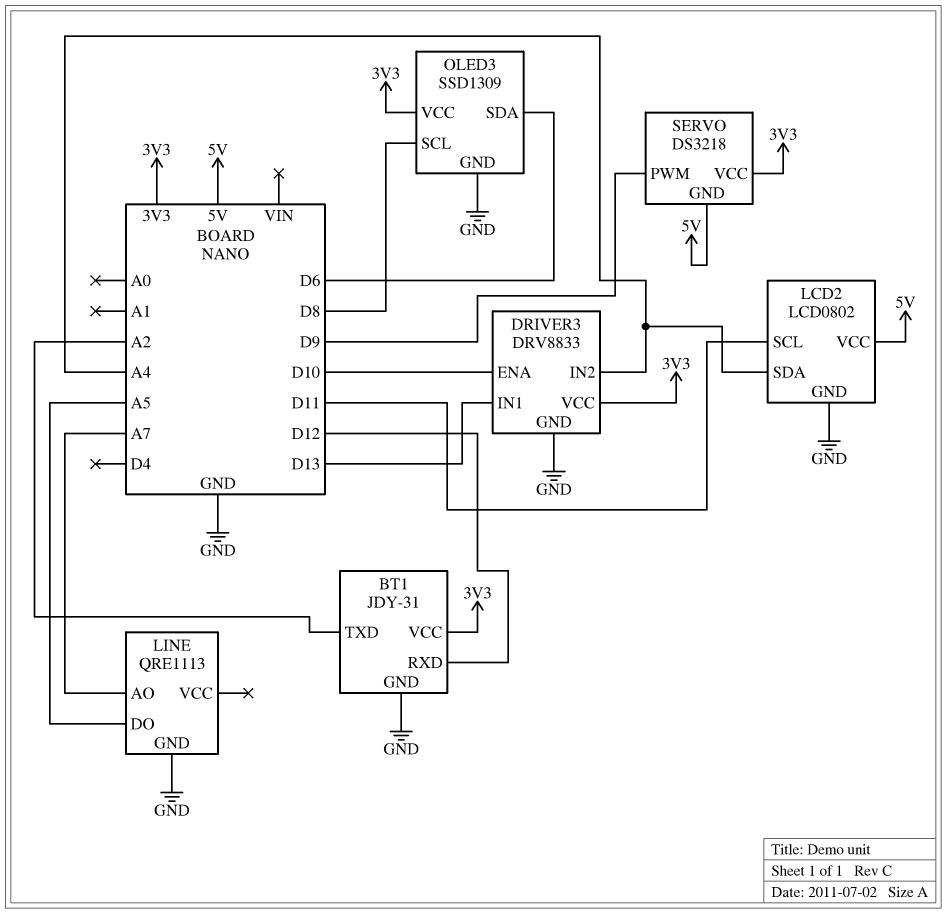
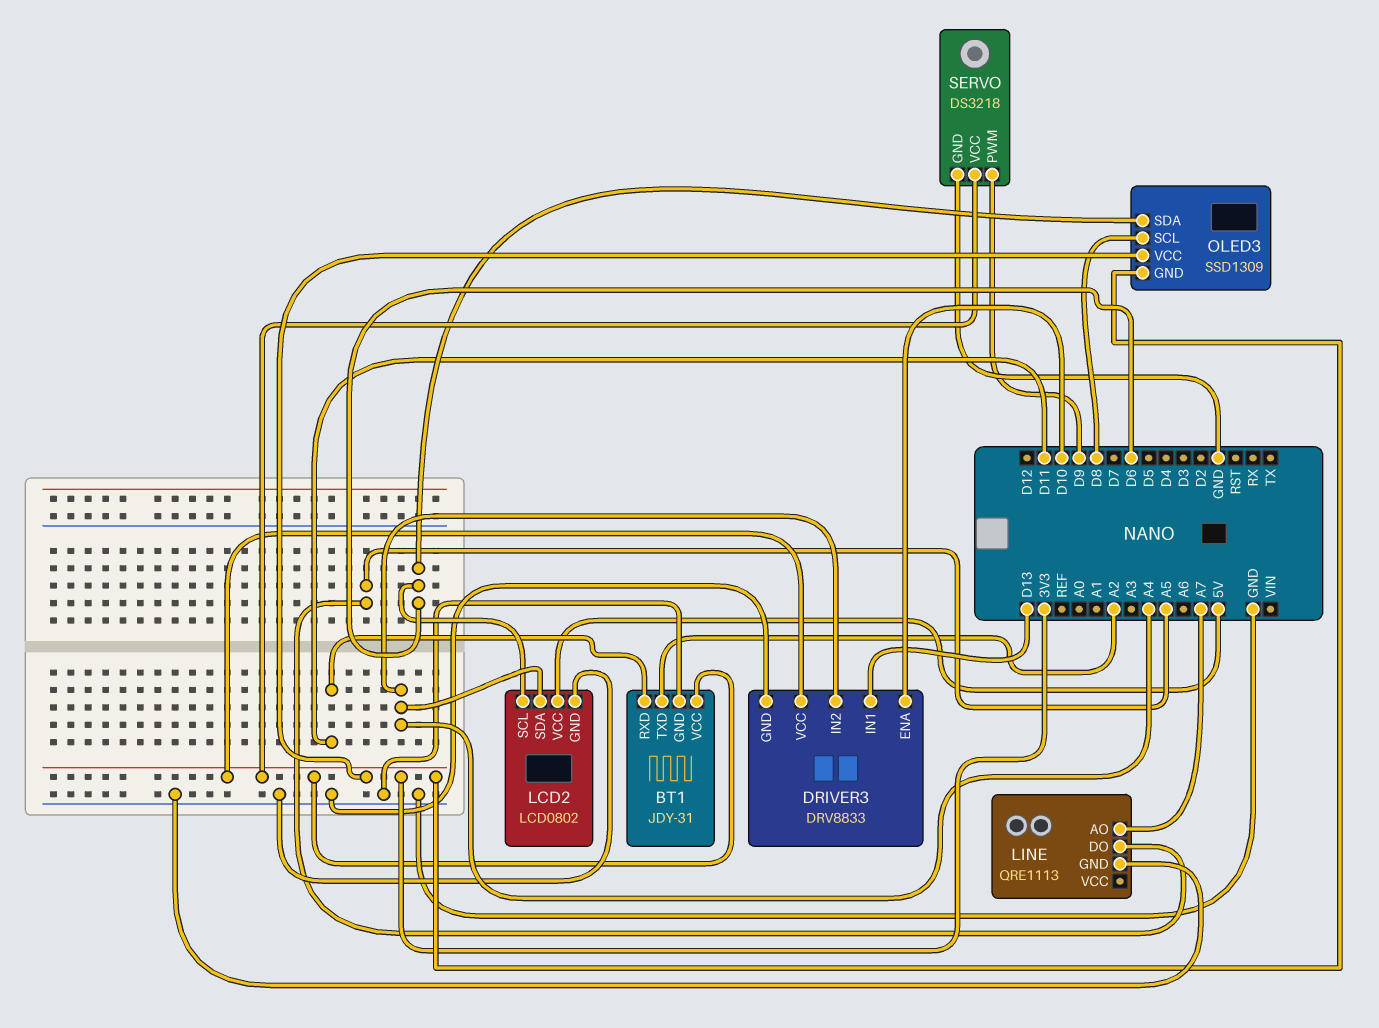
BT1 pin RXD: D12 -> D11
LCD2 pin SCL: D11 -> D6
OLED3 pin GND: GND -> 3V3
SERVO pin GND: 5V -> GND

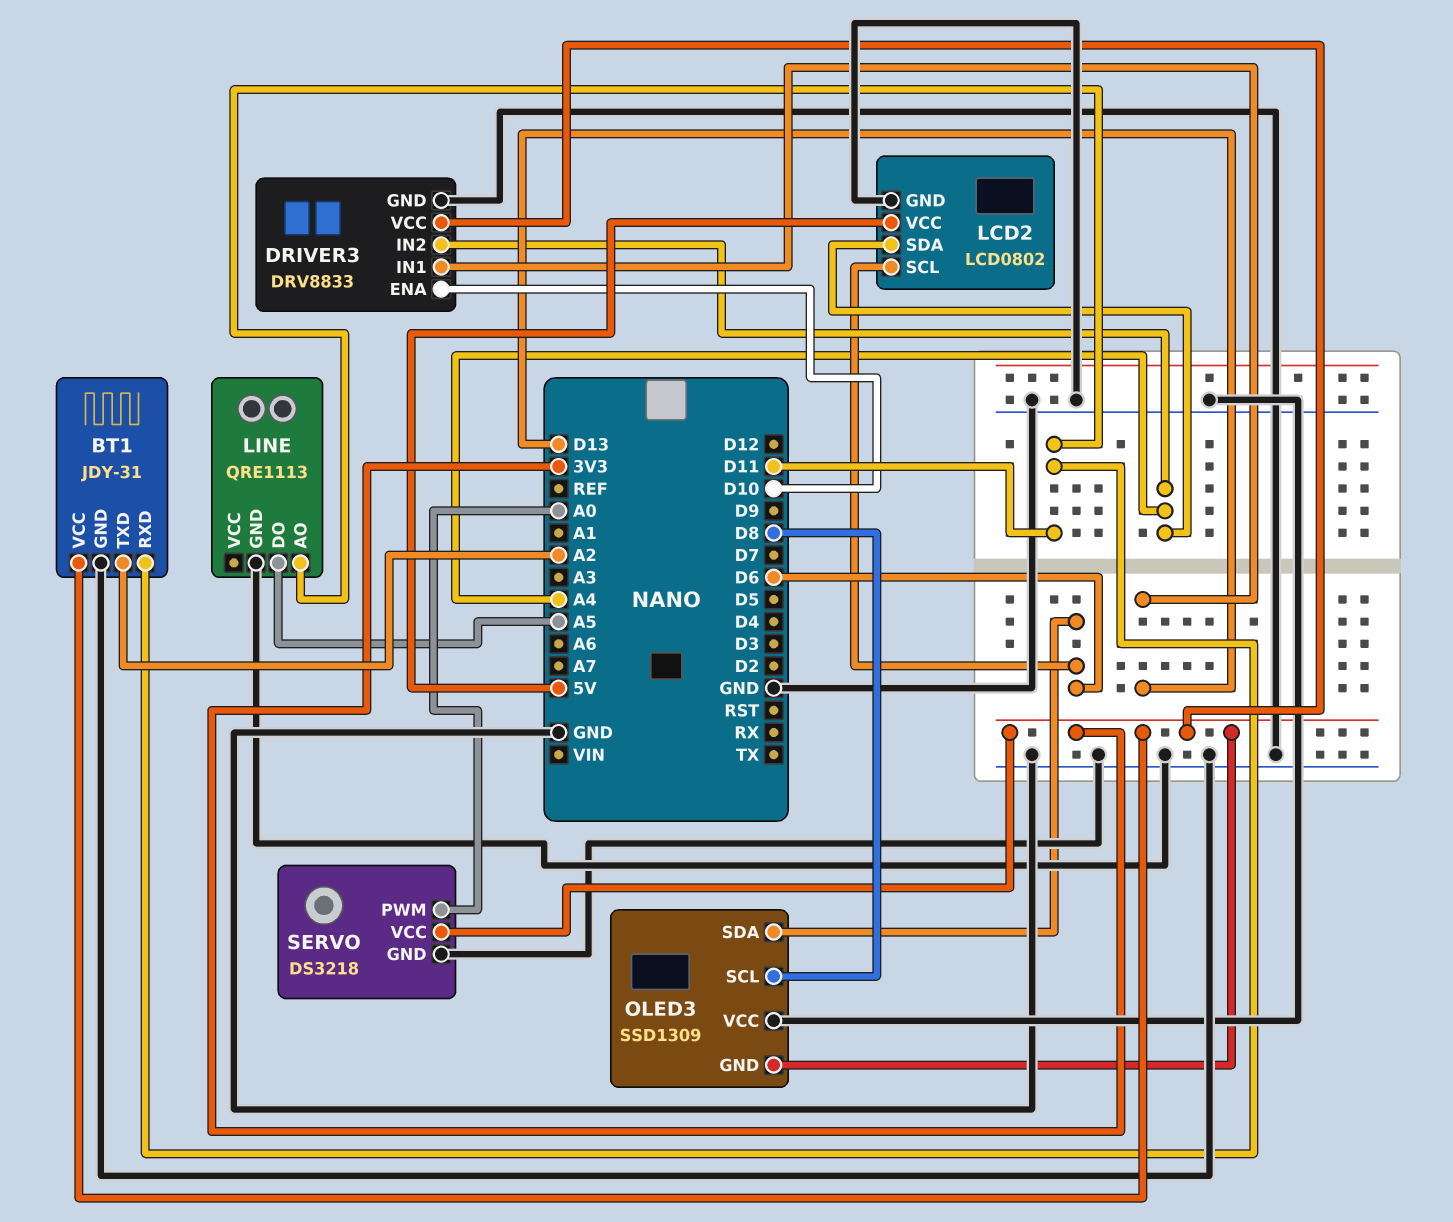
LINE pin AO: A7 -> D11
OLED3 pin VCC: 3V3 -> GND
SERVO pin PWM: D9 -> A0

